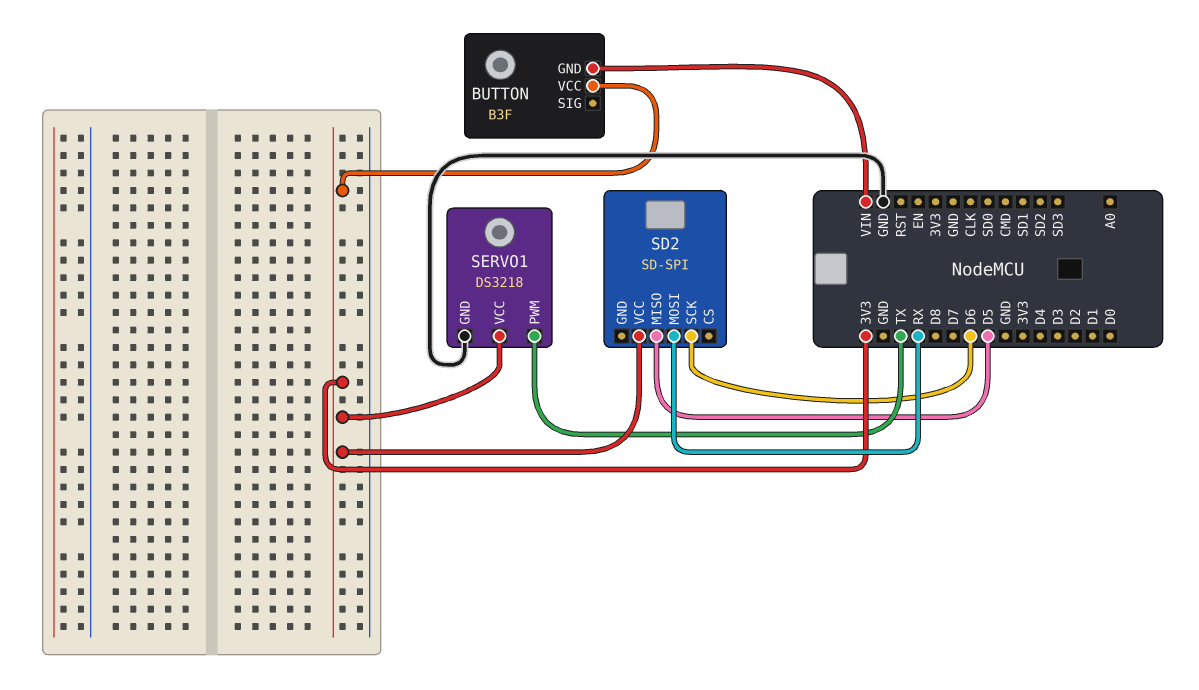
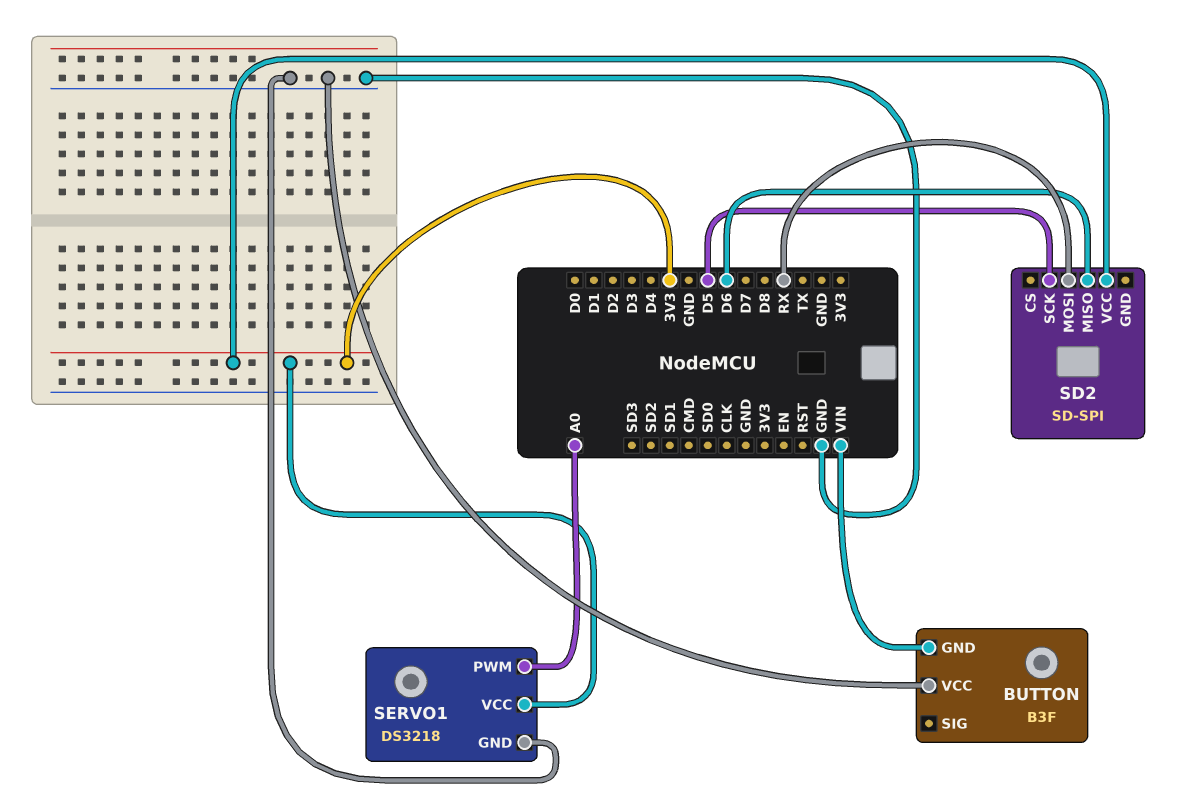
BUTTON pin VCC: 3V3 -> GND
SD2 pin MISO: D5 -> D6
SD2 pin SCK: D6 -> D5
SERVO1 pin PWM: TX -> A0

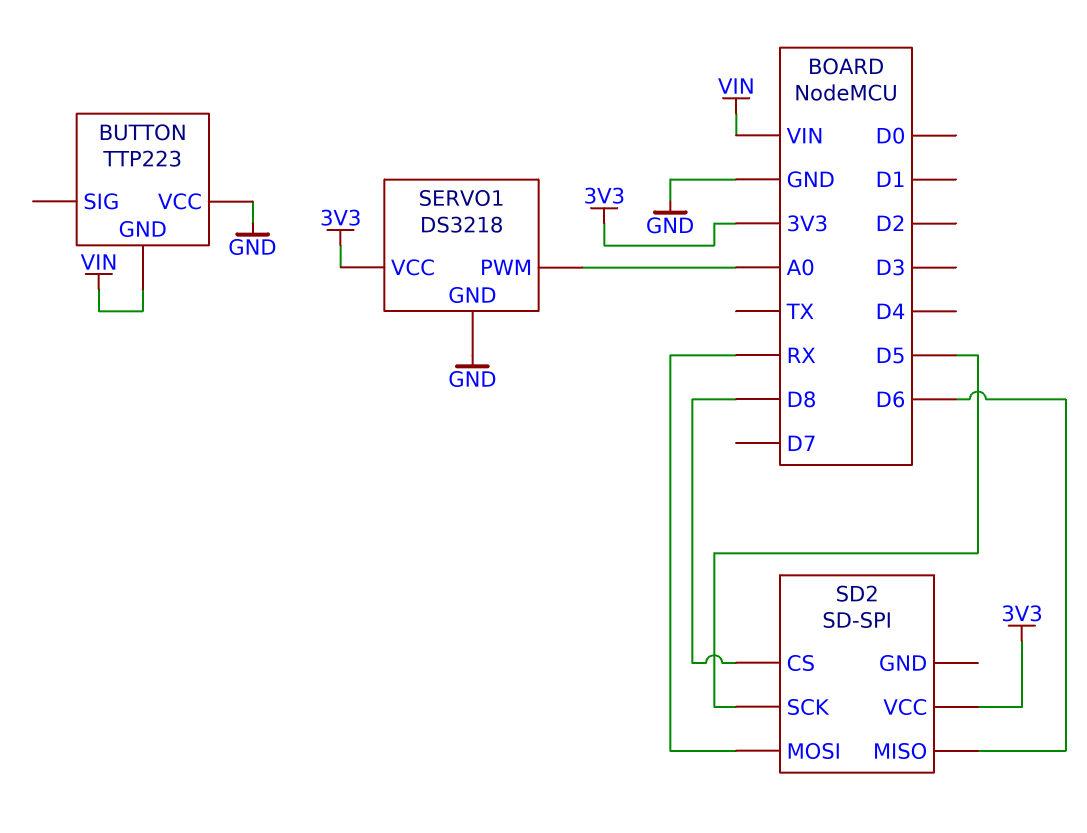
BUTTON: B3F -> TTP223
SD2 pin CS: none -> D8

